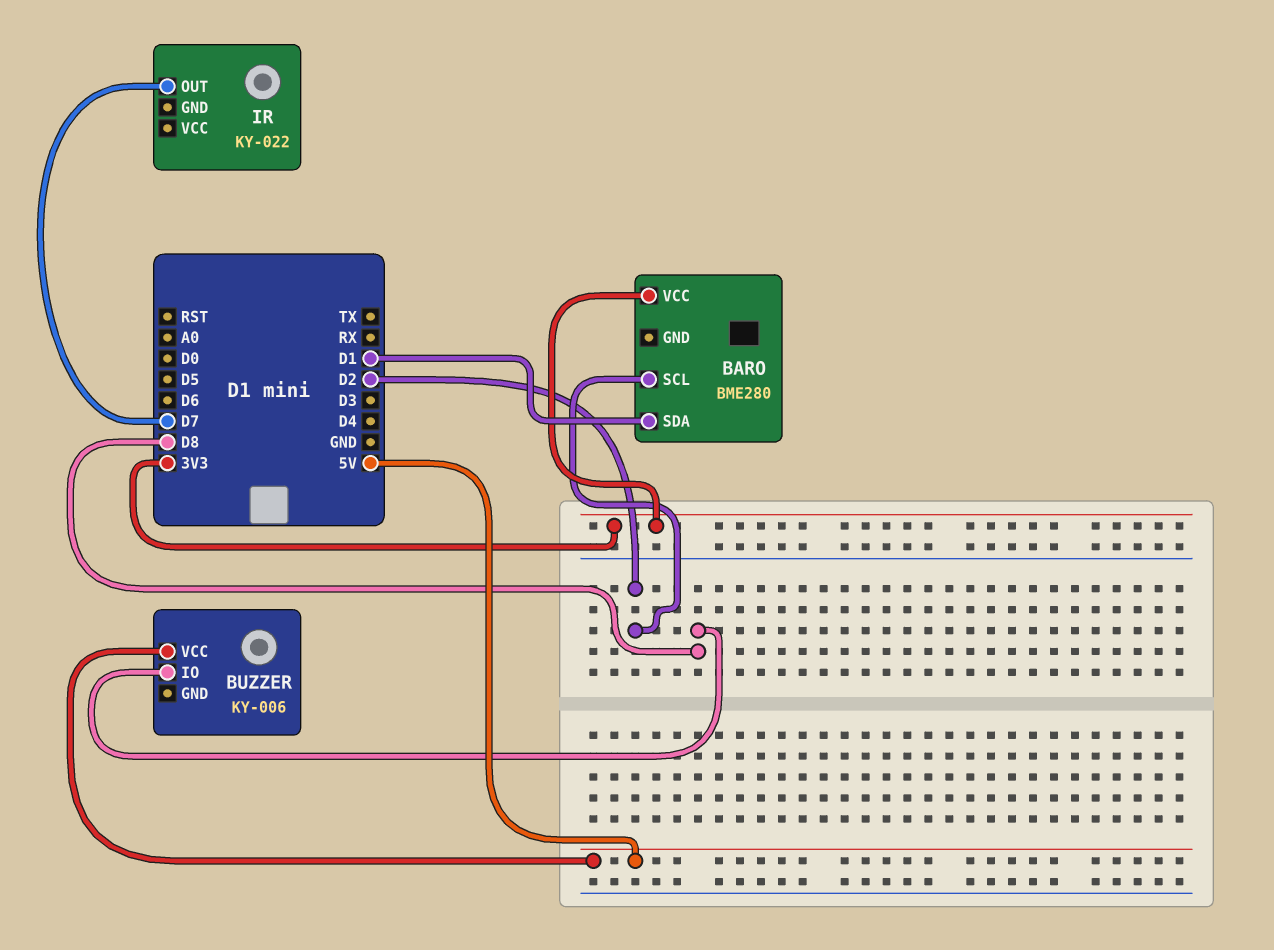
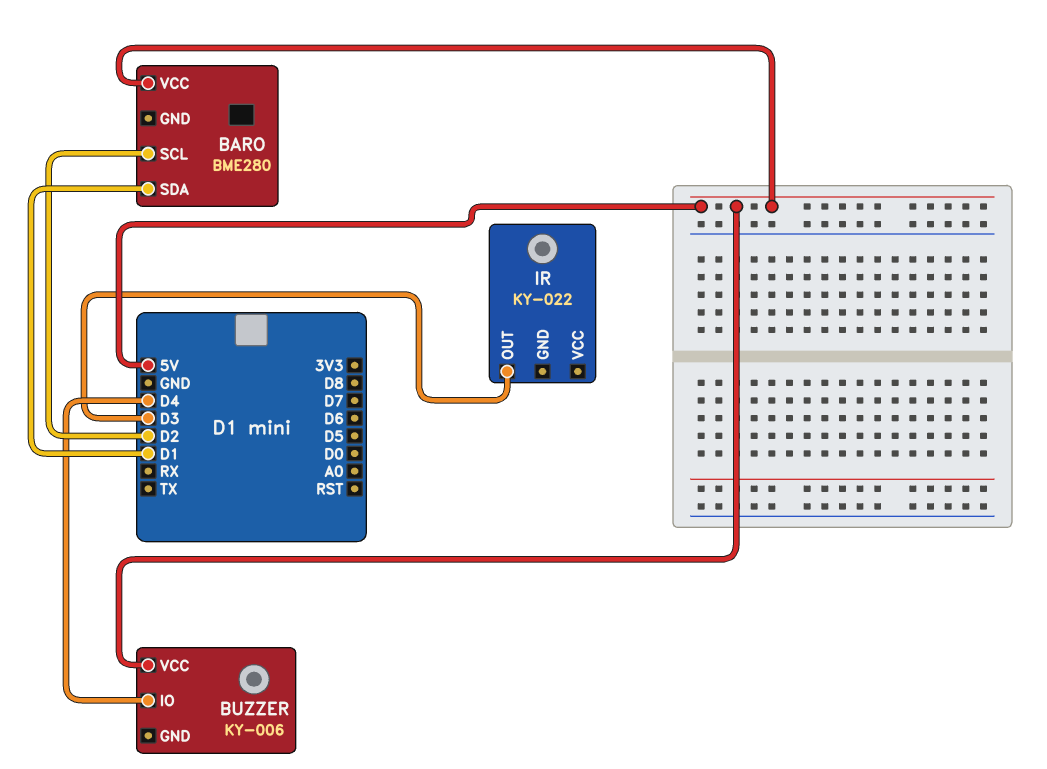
BARO pin VCC: 3V3 -> 5V
BUZZER pin IO: D8 -> D4
IR pin OUT: D7 -> D3

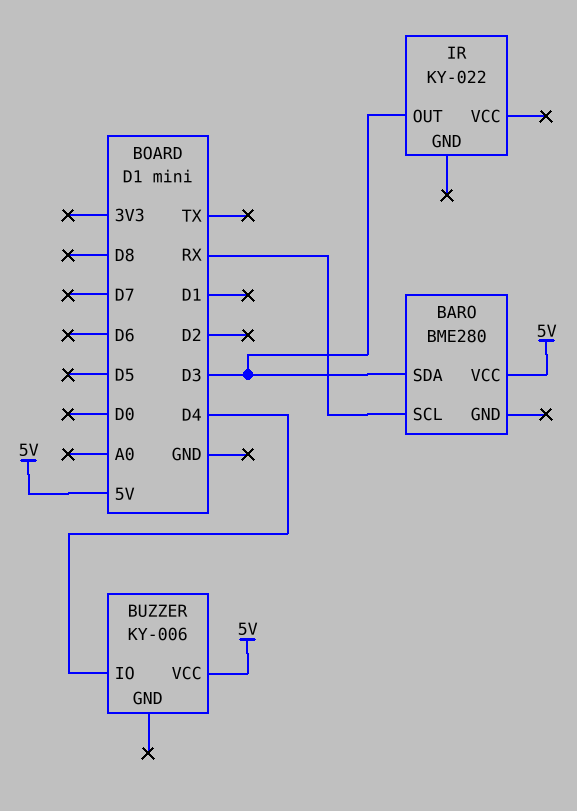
BARO pin SCL: D2 -> RX
BARO pin SDA: D1 -> D3

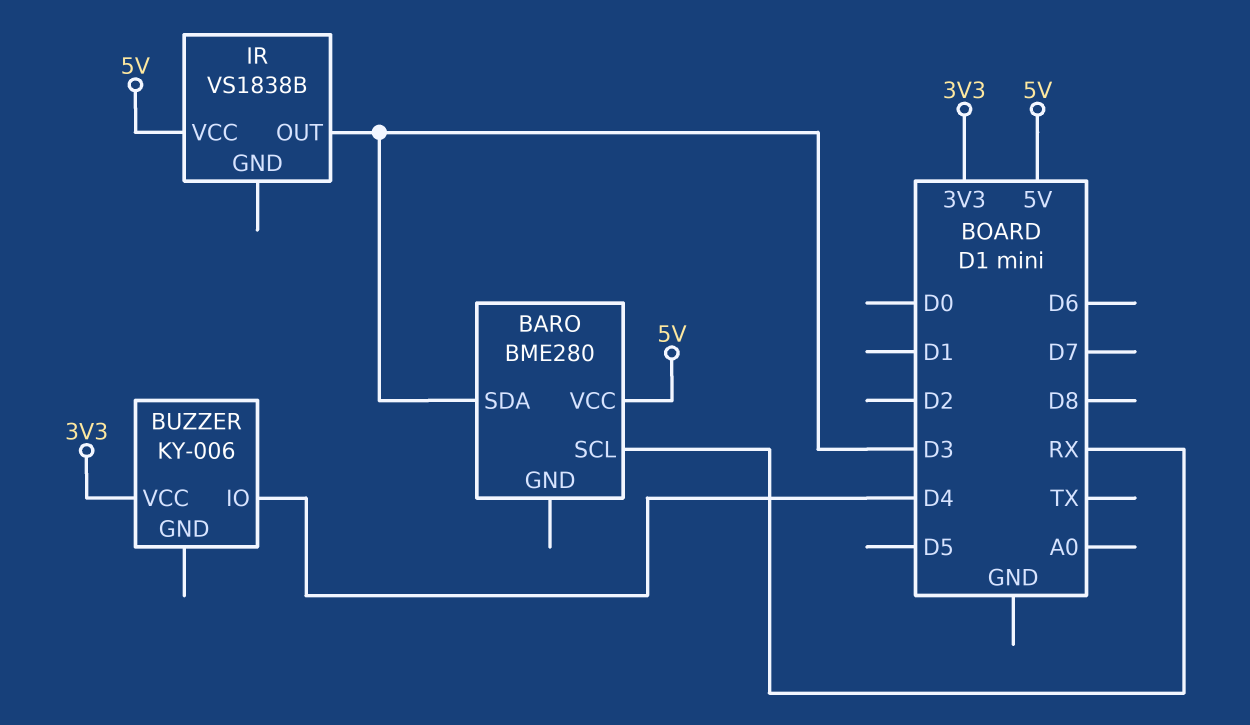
BUZZER pin VCC: 5V -> 3V3
IR: KY-022 -> VS1838B
IR pin VCC: none -> 5V

